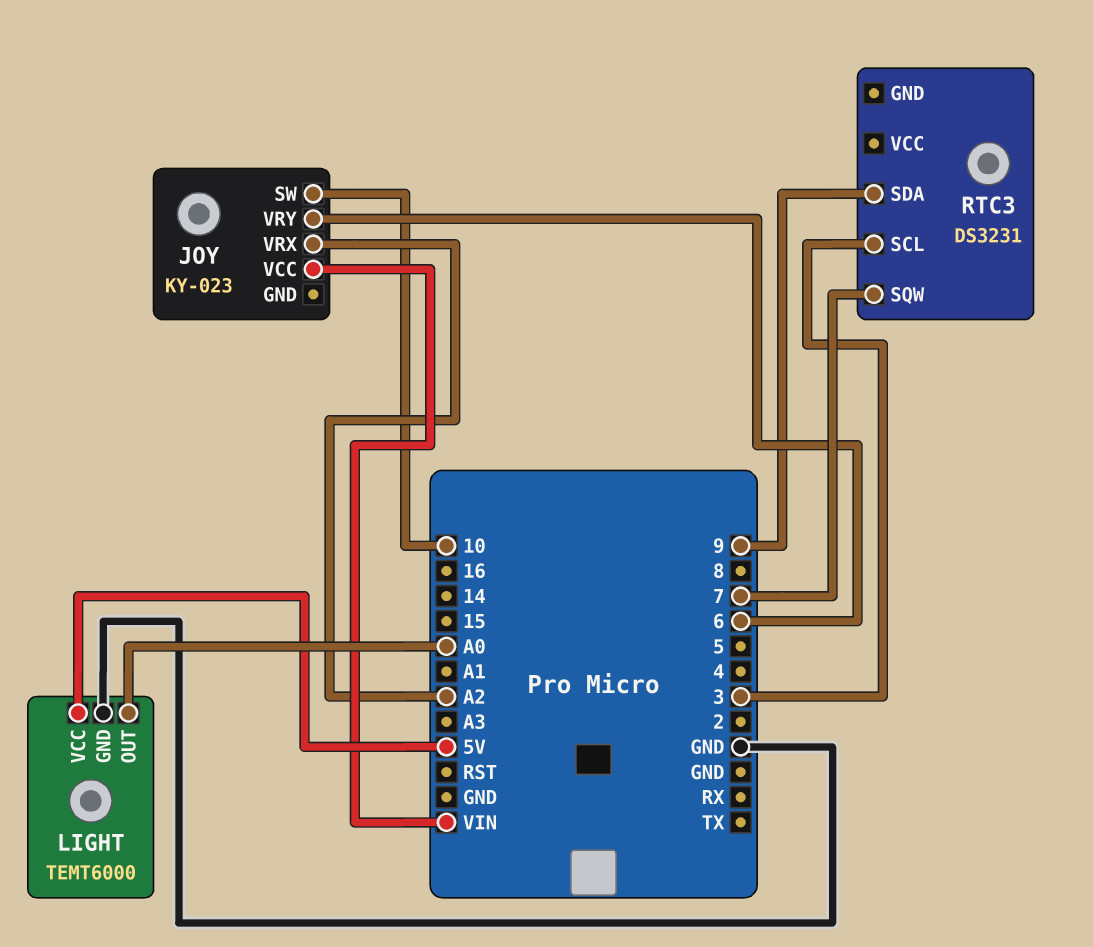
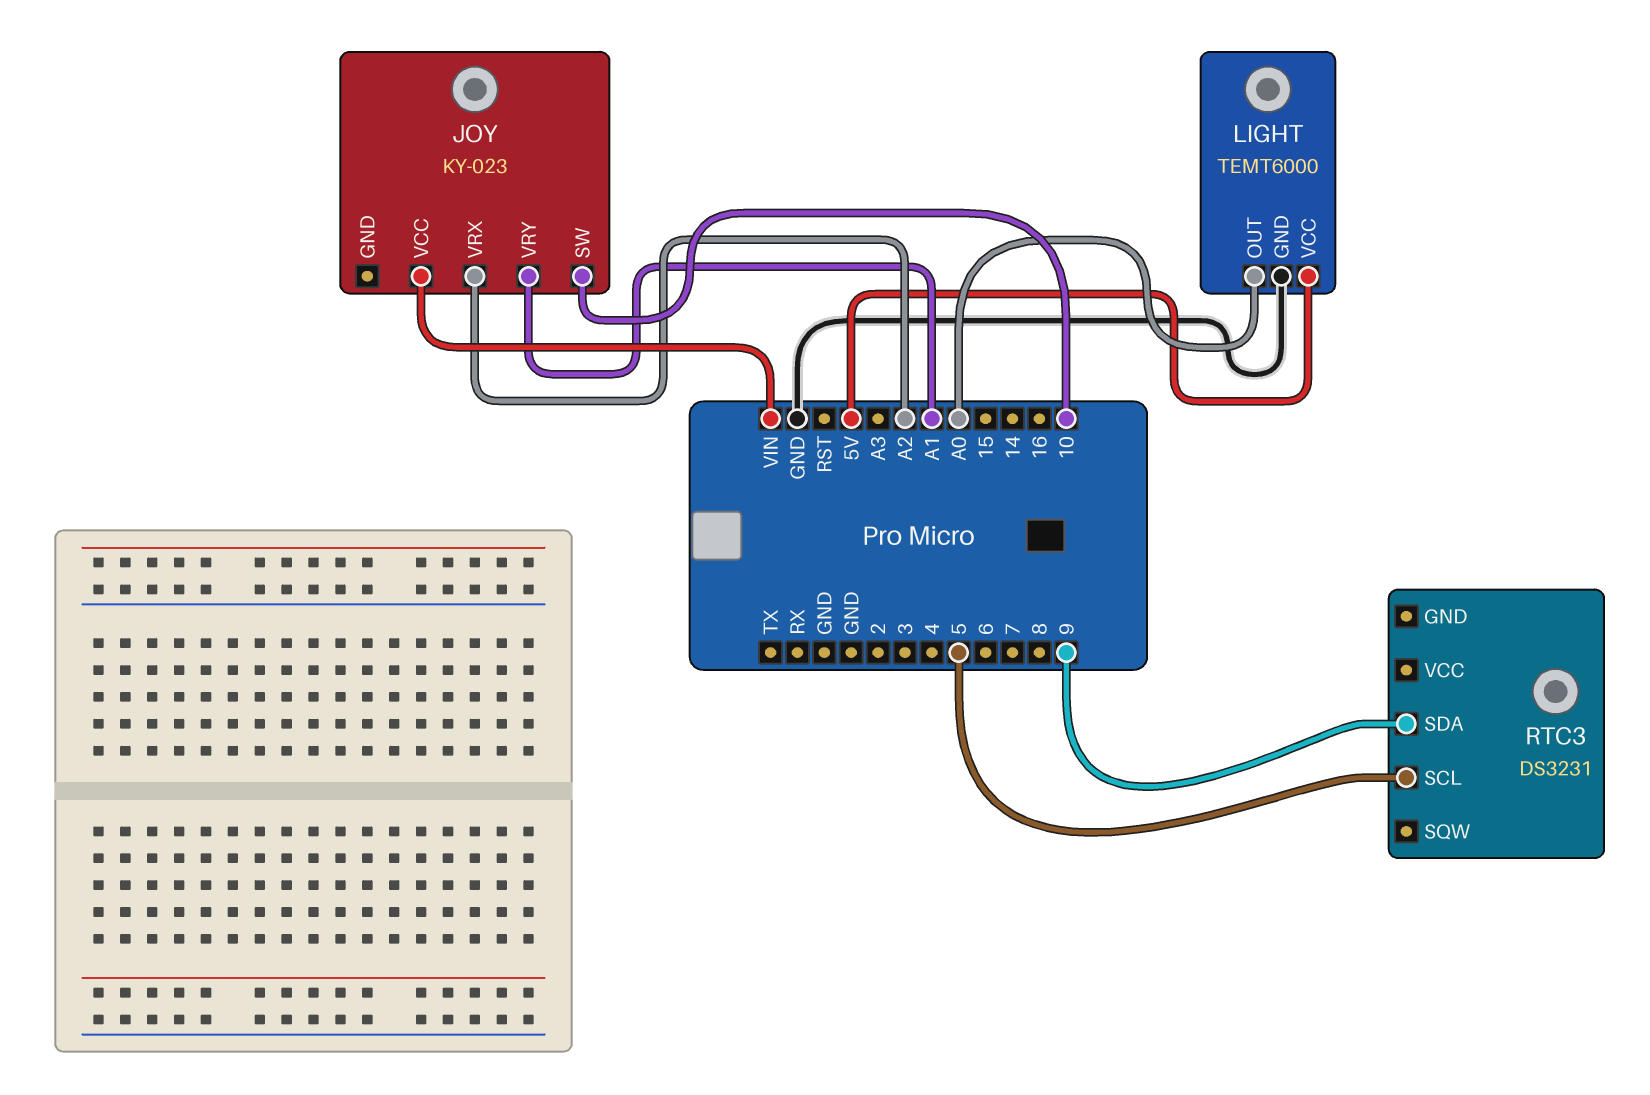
JOY pin VRY: 6 -> A1
RTC3 pin SCL: 3 -> 5
RTC3 pin SQW: 7 -> none

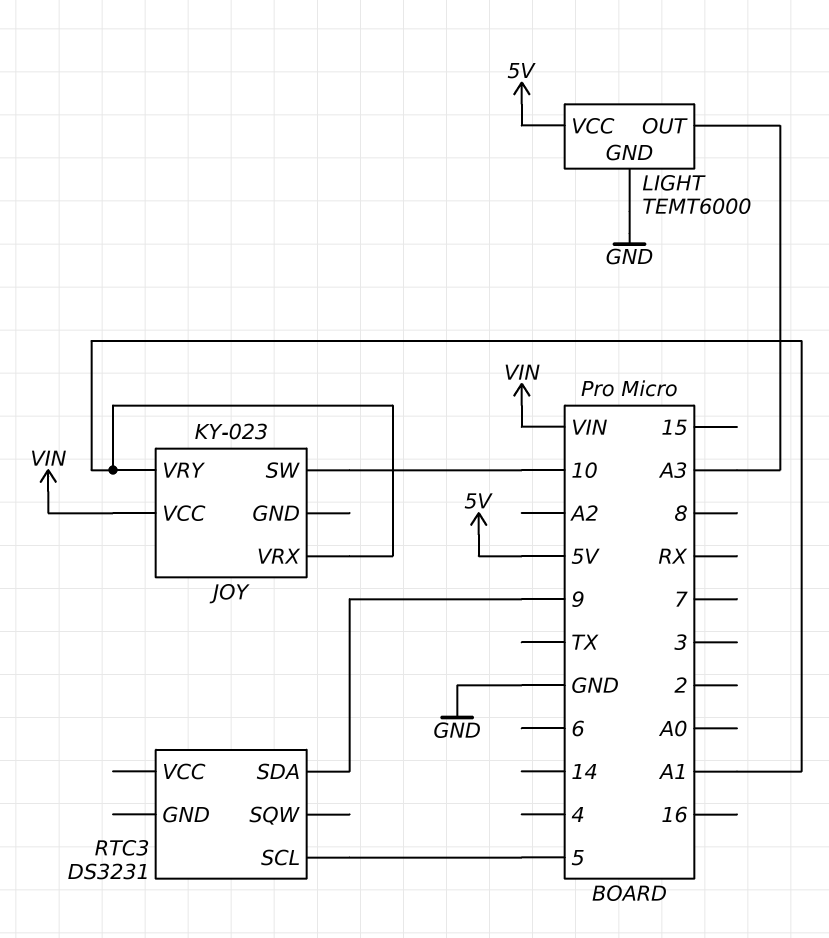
JOY pin VRX: A2 -> A1
LIGHT pin OUT: A0 -> A3

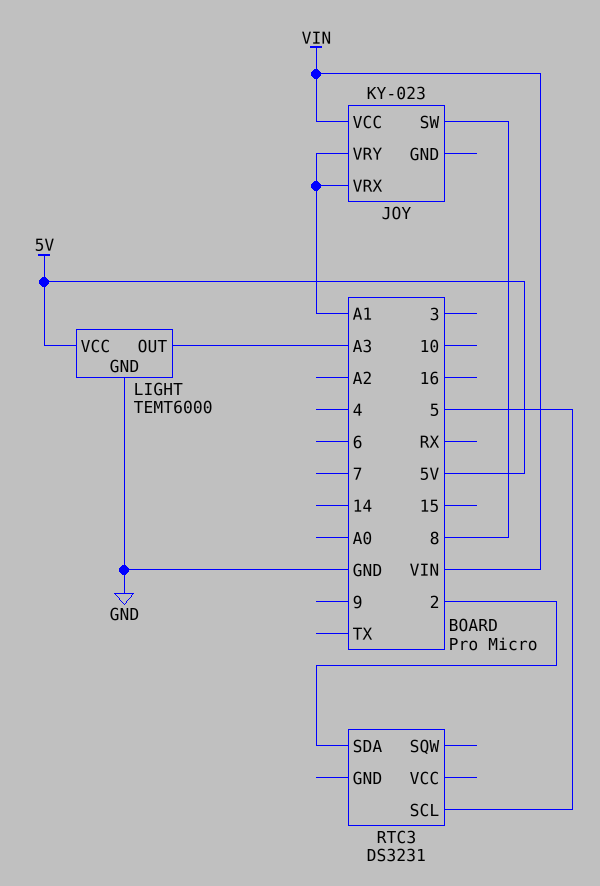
JOY pin SW: 10 -> 8
RTC3 pin SDA: 9 -> 2

